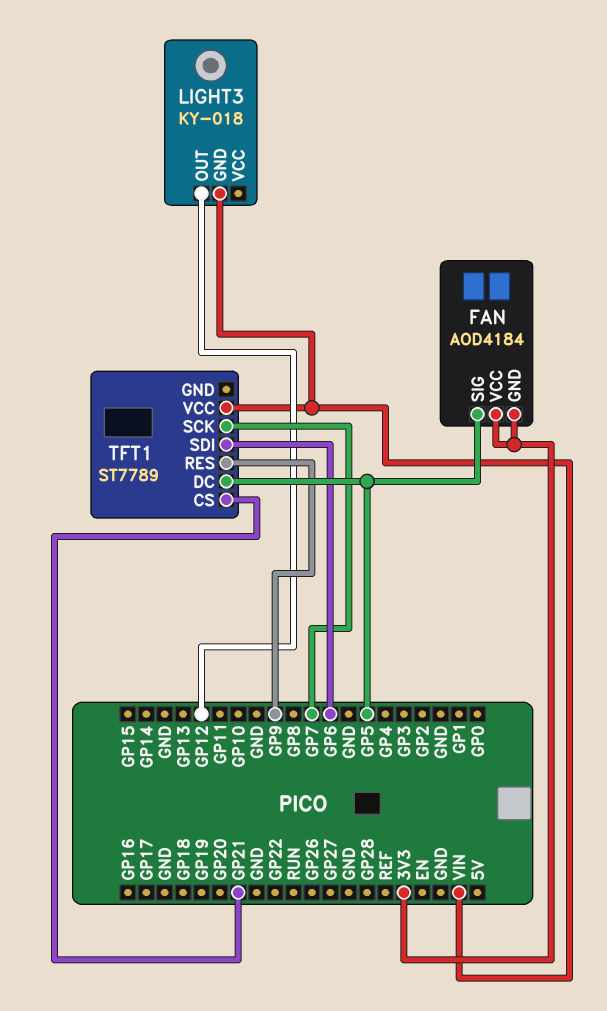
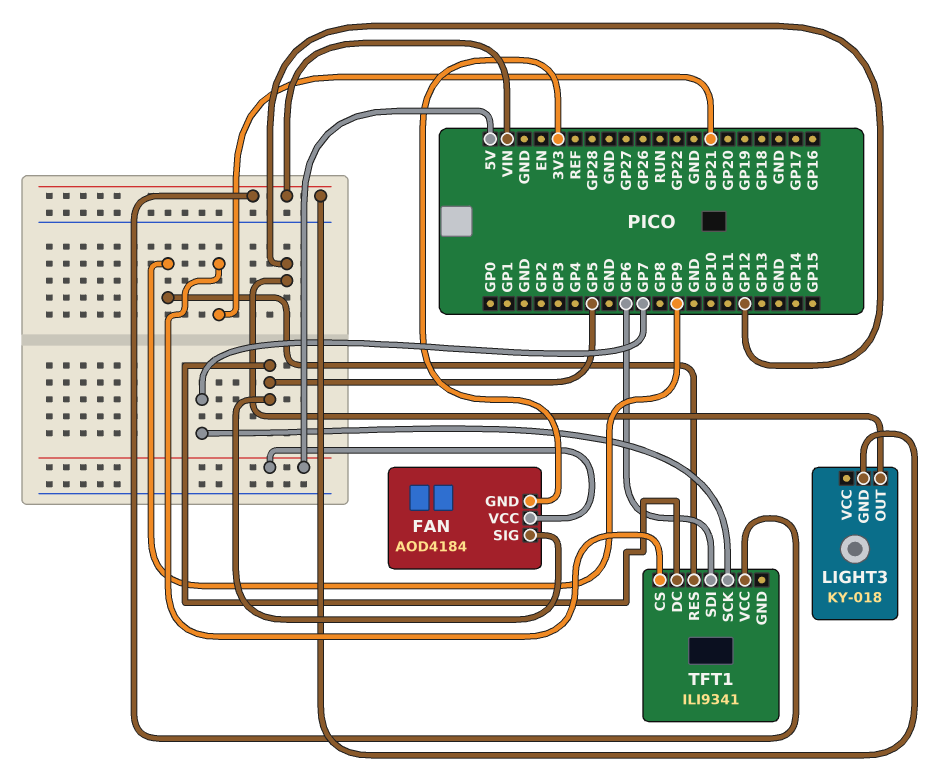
FAN pin VCC: 3V3 -> 5V
TFT1: ST7789 -> ILI9341

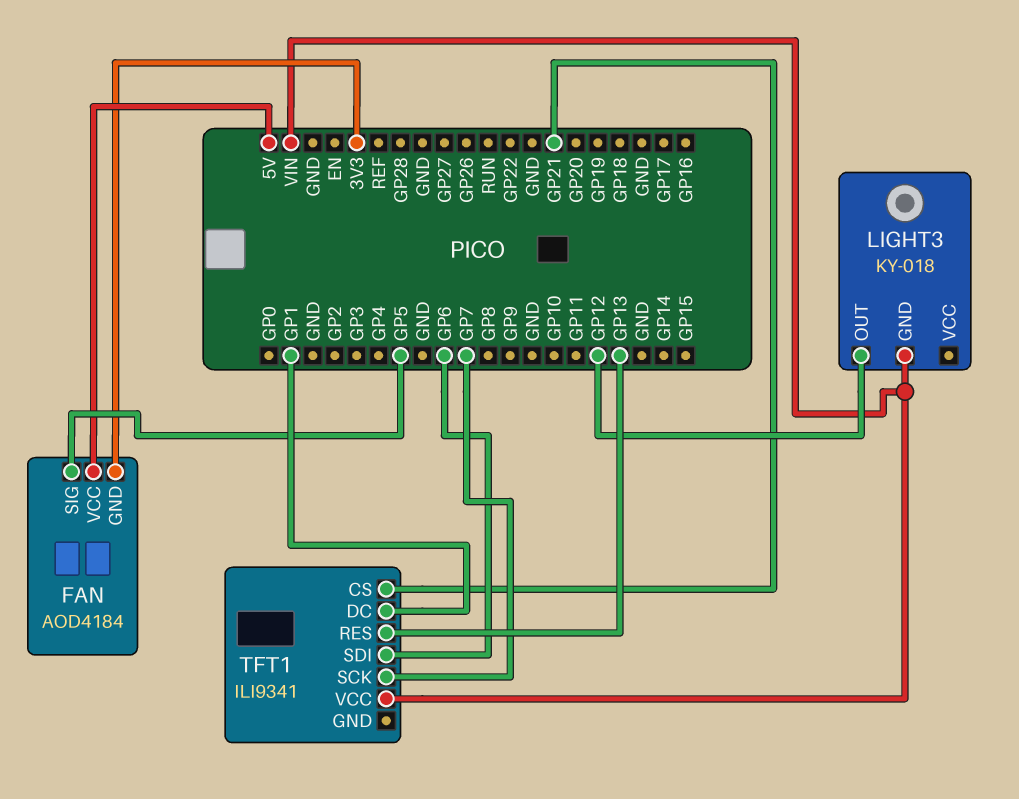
TFT1 pin DC: GP5 -> GP1
TFT1 pin RES: GP9 -> GP13

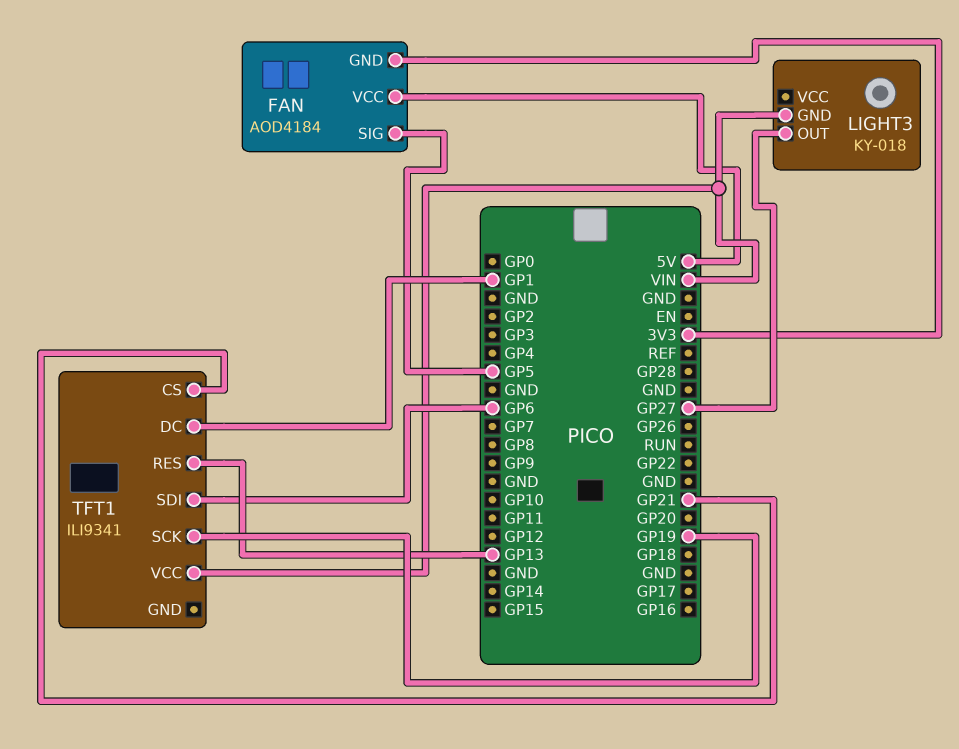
LIGHT3 pin OUT: GP12 -> GP27
TFT1 pin SCK: GP7 -> GP19

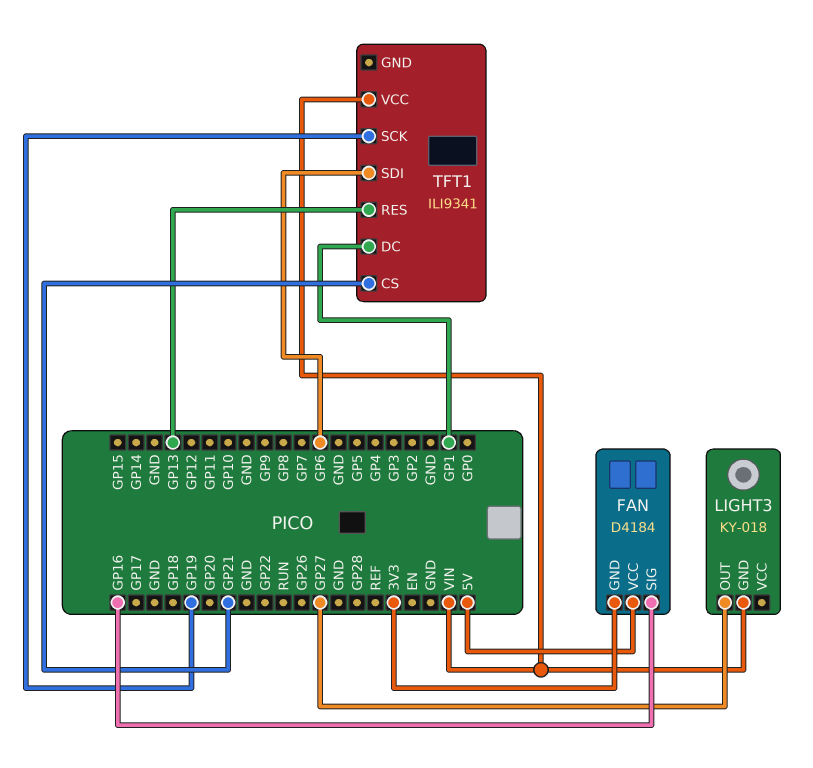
FAN: AOD4184 -> D4184
FAN pin SIG: GP5 -> GP16

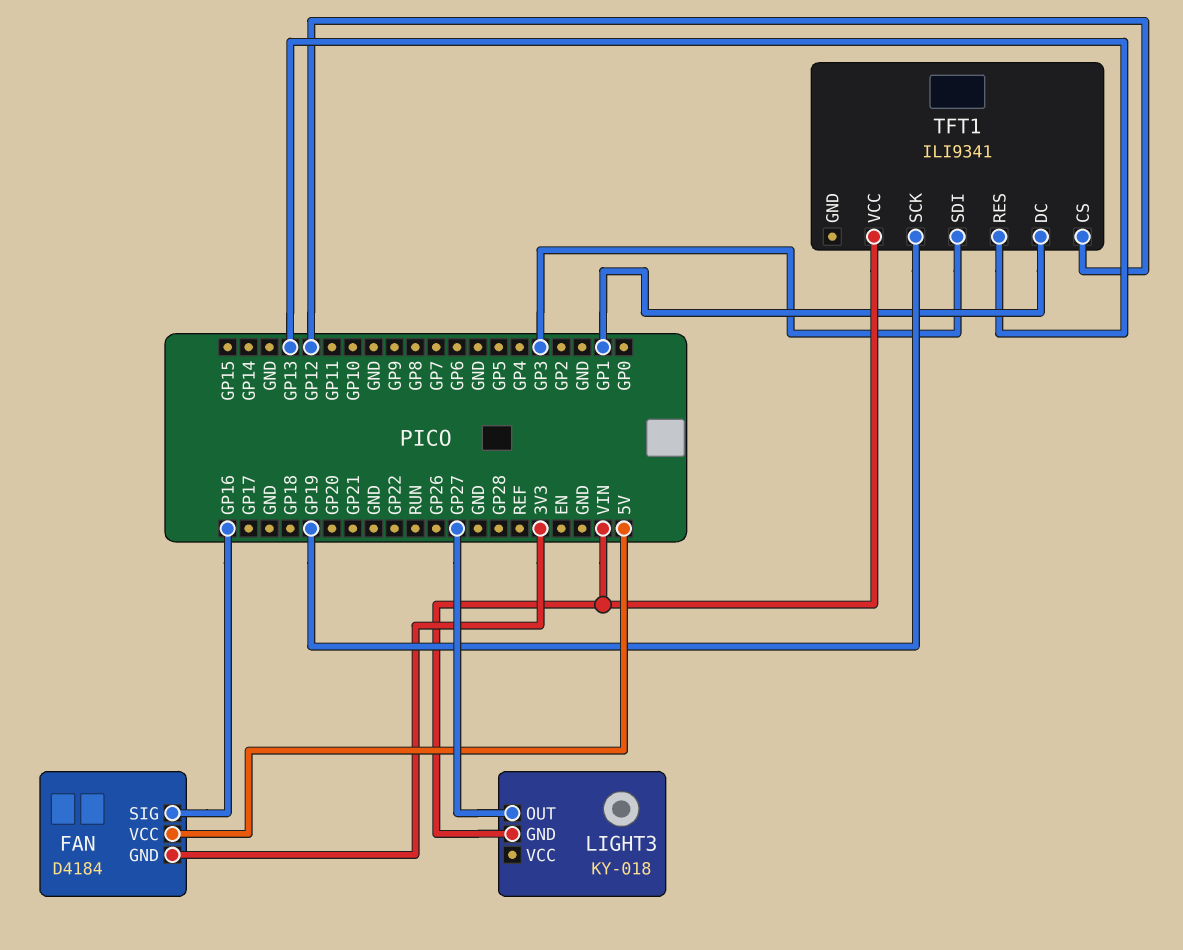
TFT1 pin CS: GP21 -> GP12
TFT1 pin SDI: GP6 -> GP3

